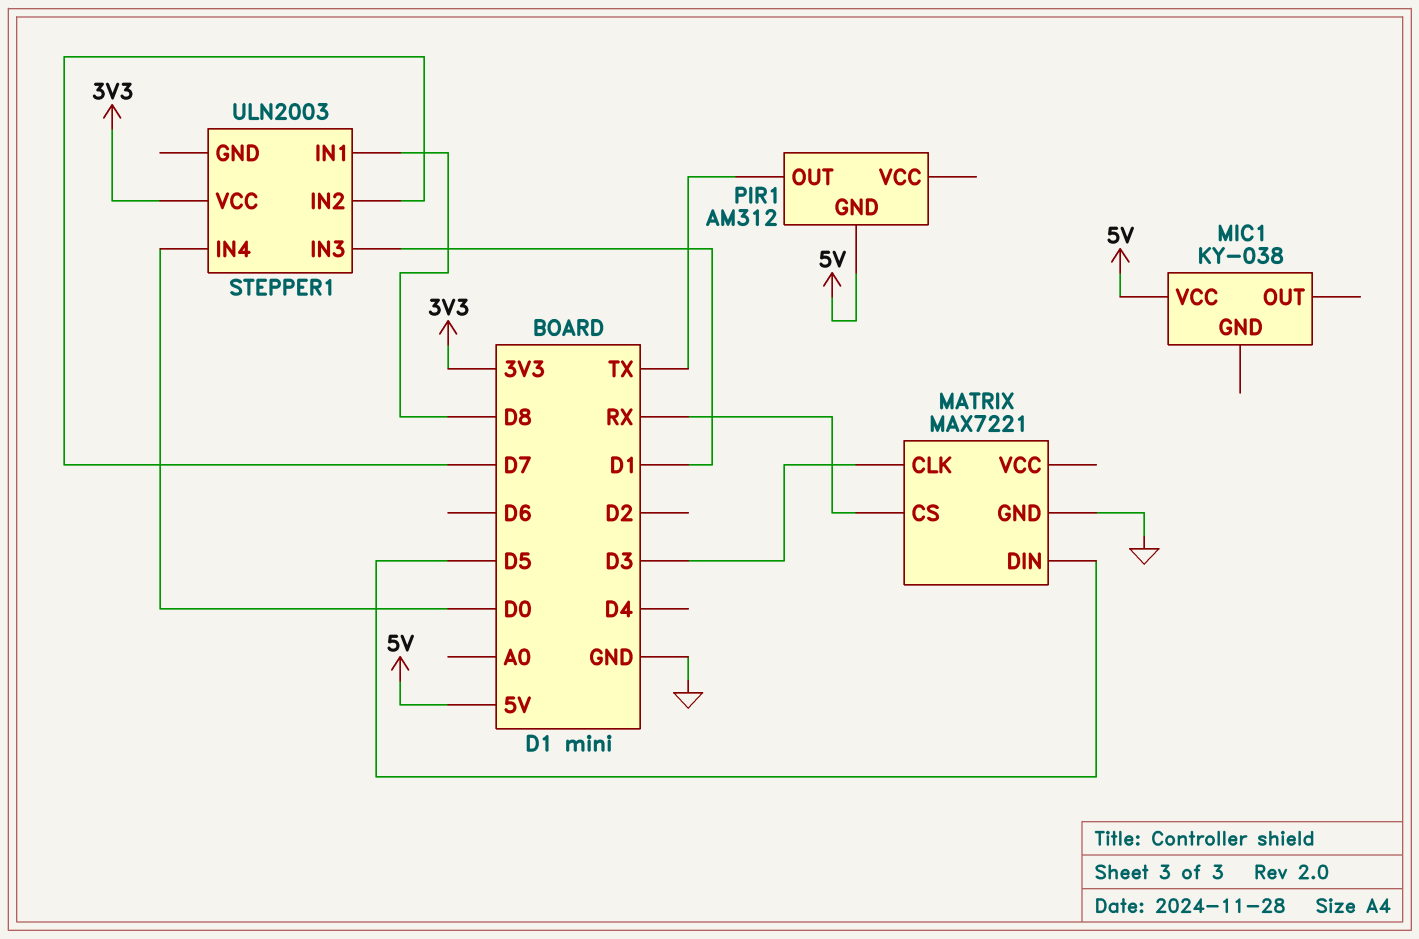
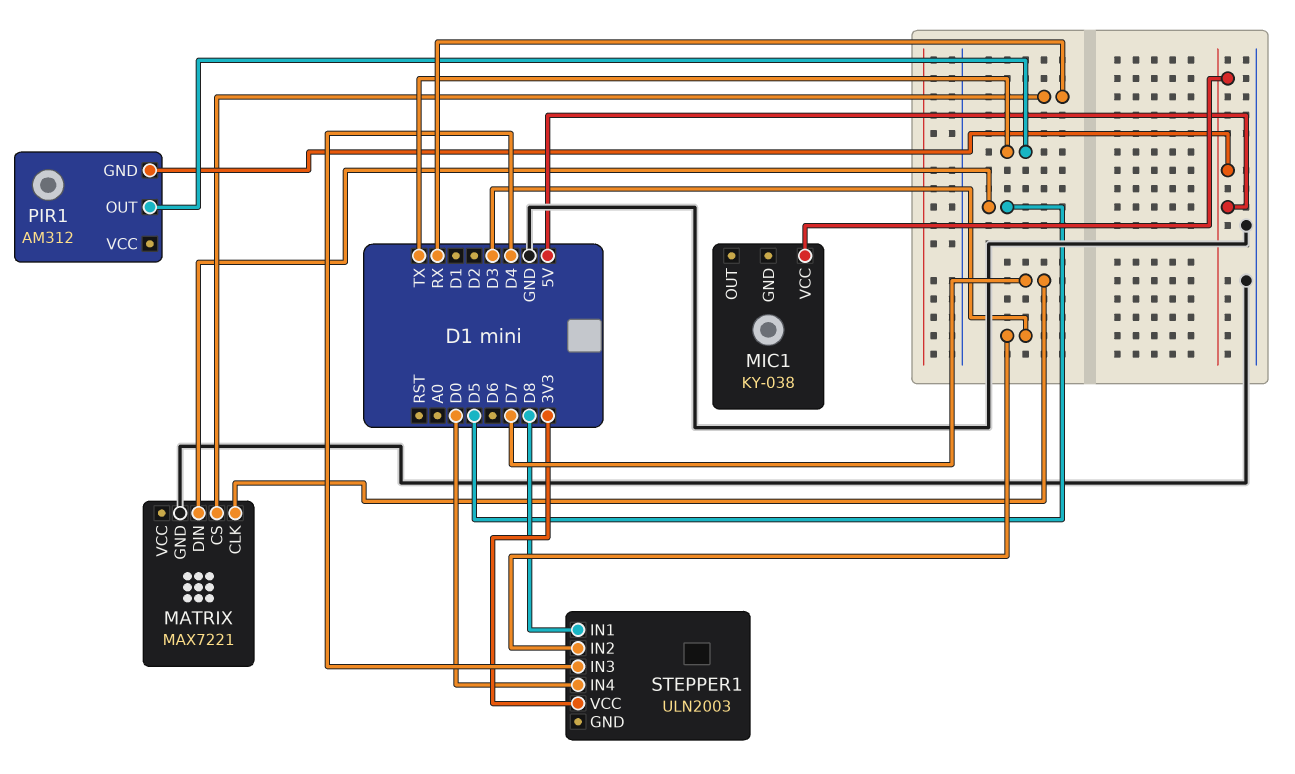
MATRIX pin CLK: D3 -> D7
STEPPER1 pin IN2: D7 -> D3
STEPPER1 pin IN3: D1 -> D4

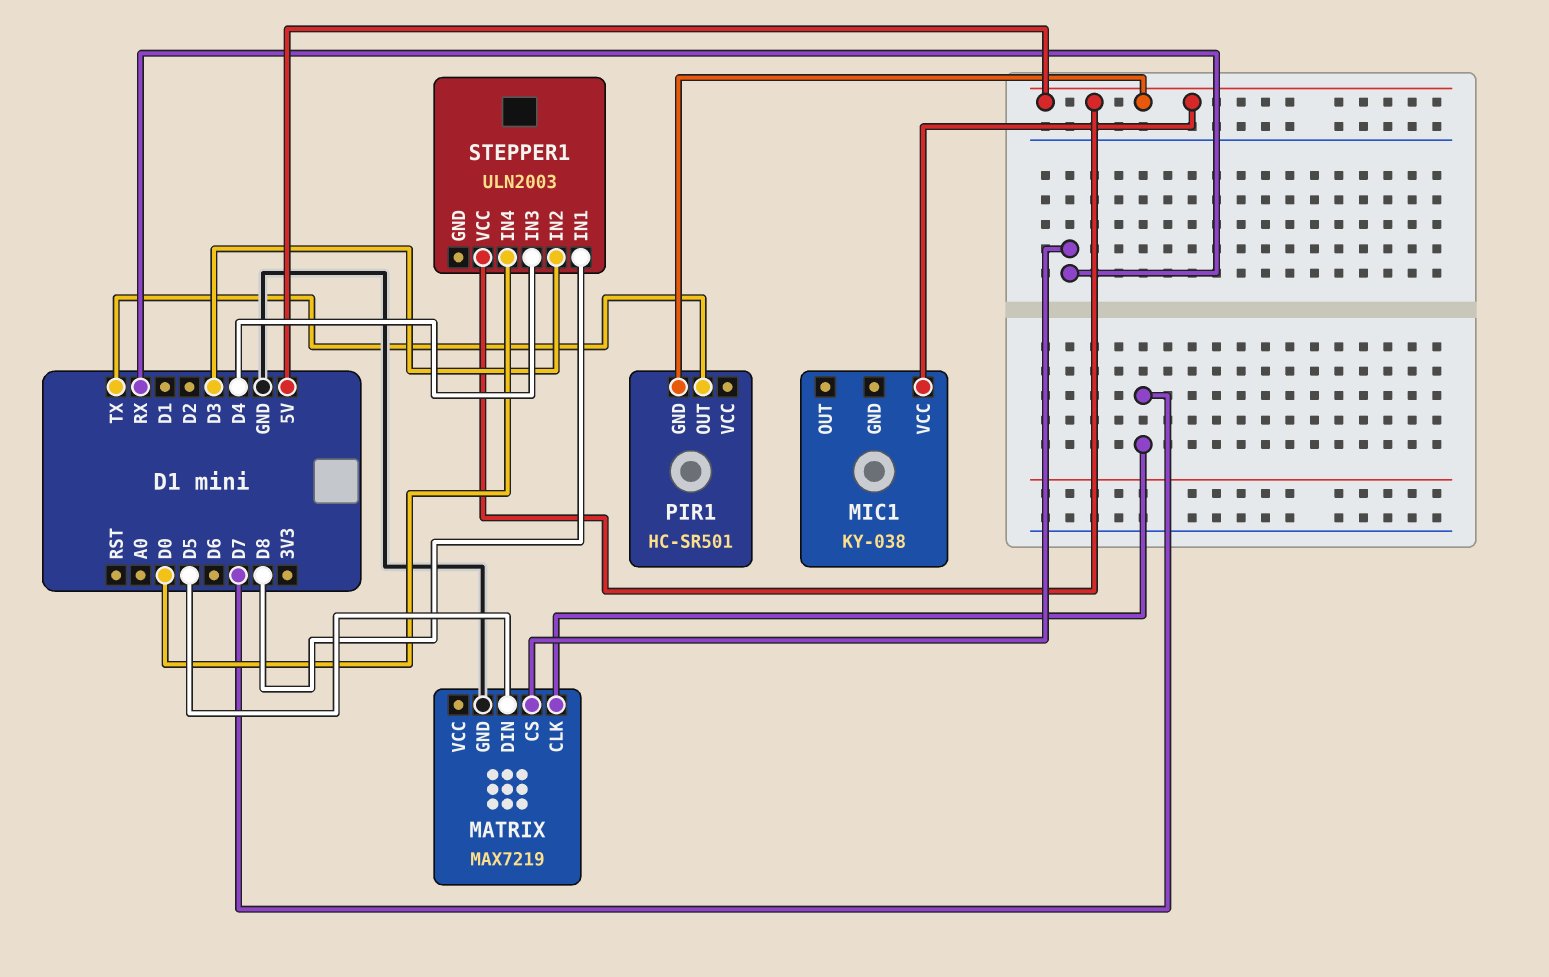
MATRIX: MAX7221 -> MAX7219
PIR1: AM312 -> HC-SR501
STEPPER1 pin VCC: 3V3 -> 5V

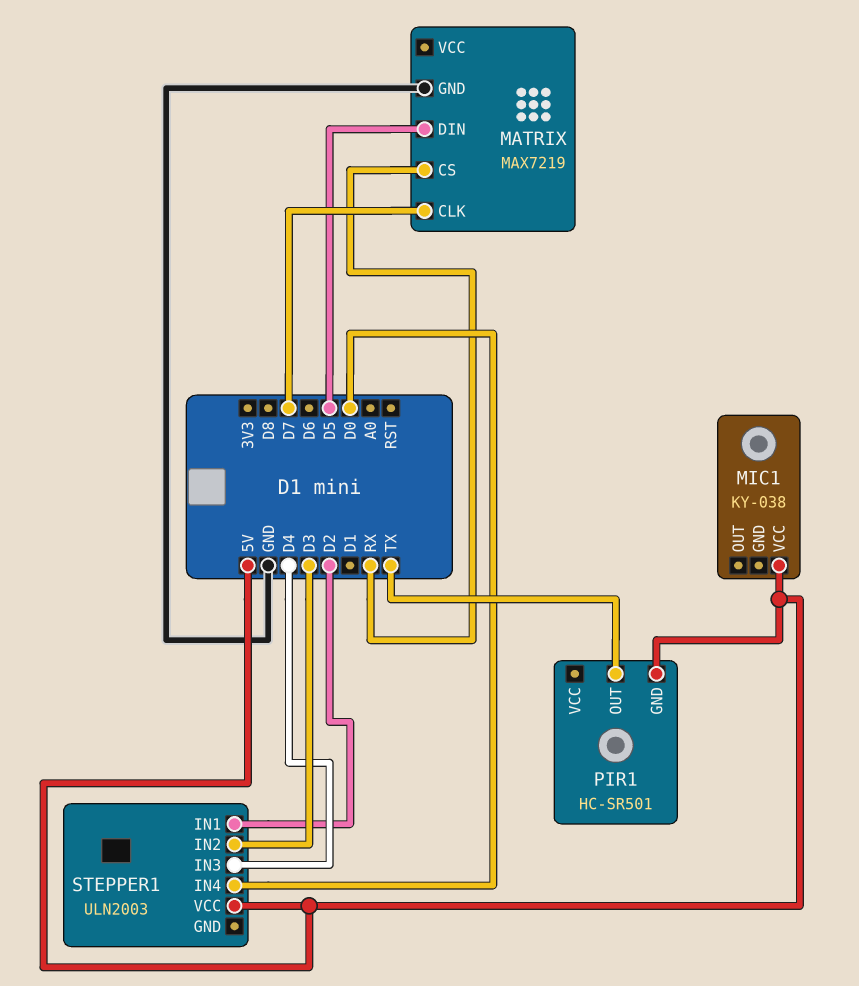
STEPPER1 pin IN1: D8 -> D2

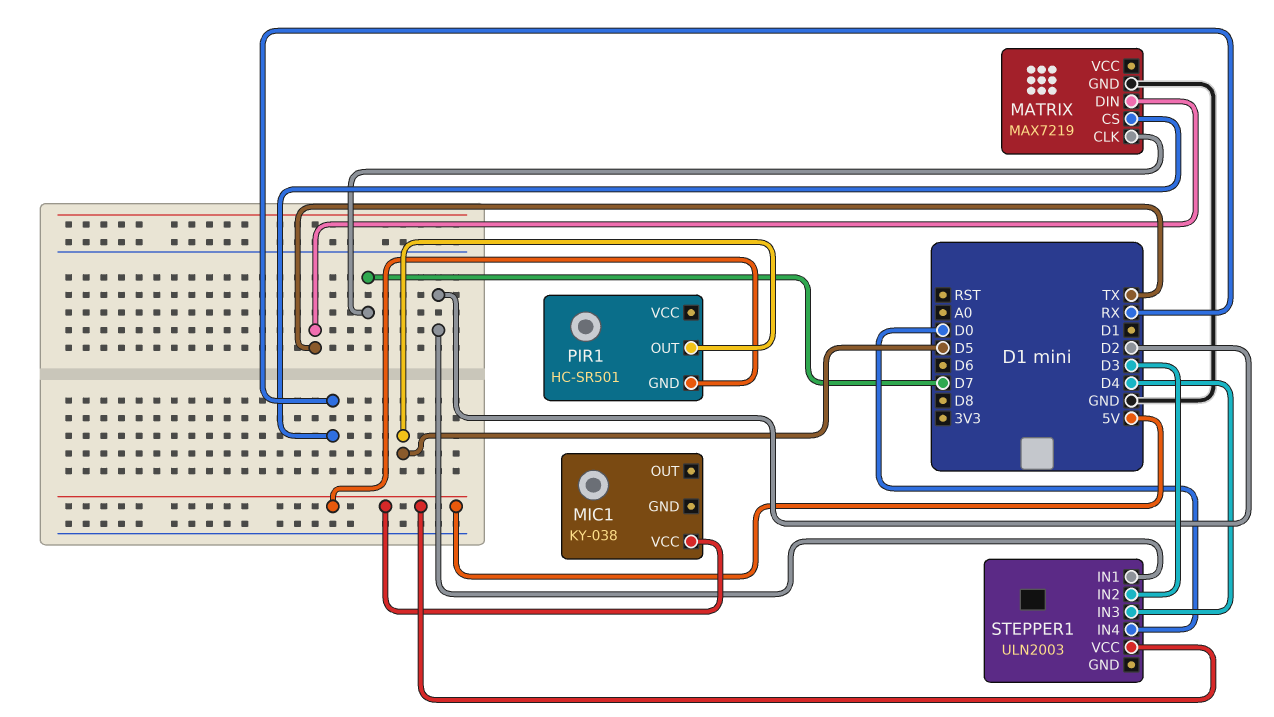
MATRIX pin DIN: D5 -> TX
PIR1 pin OUT: TX -> D5

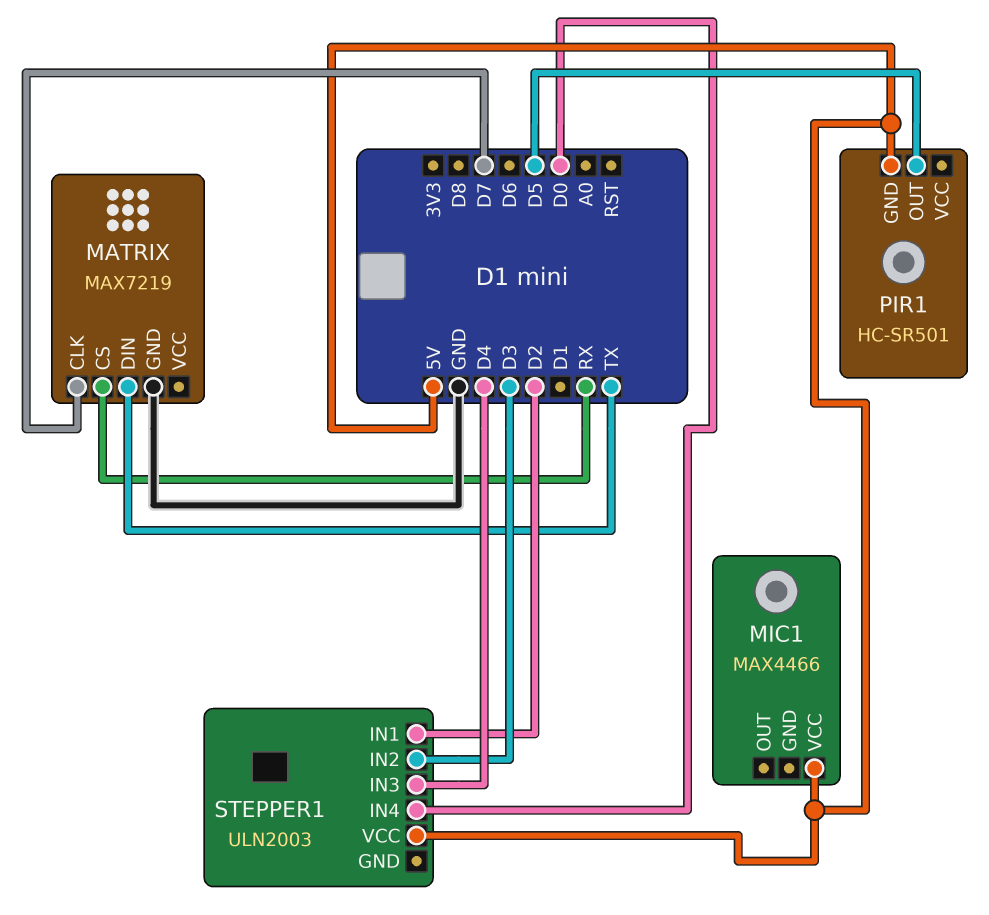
MIC1: KY-038 -> MAX4466

